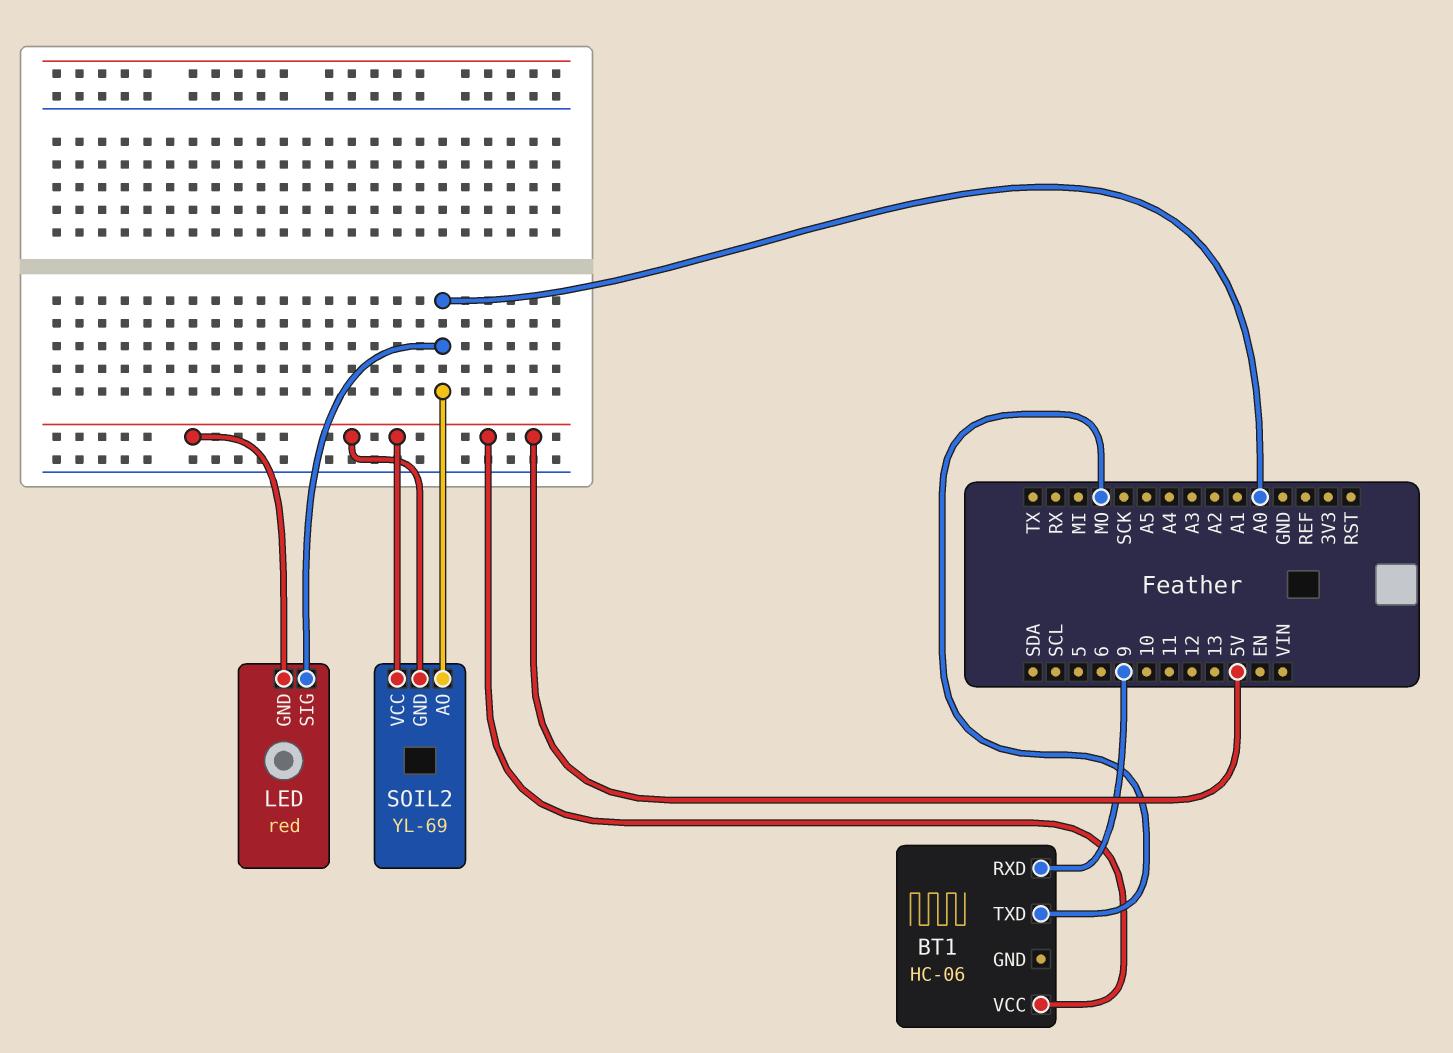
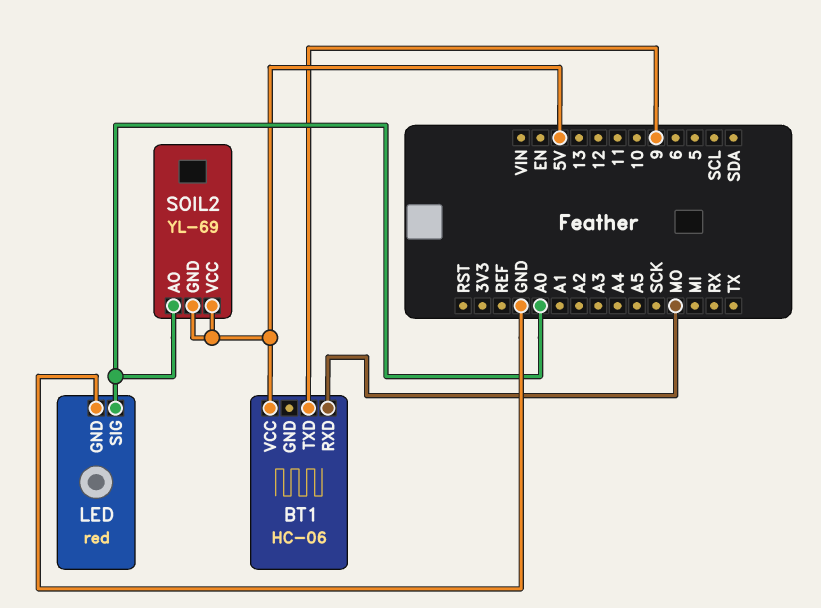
BT1 pin RXD: 9 -> MO
BT1 pin TXD: MO -> 9
LED pin GND: 5V -> GND

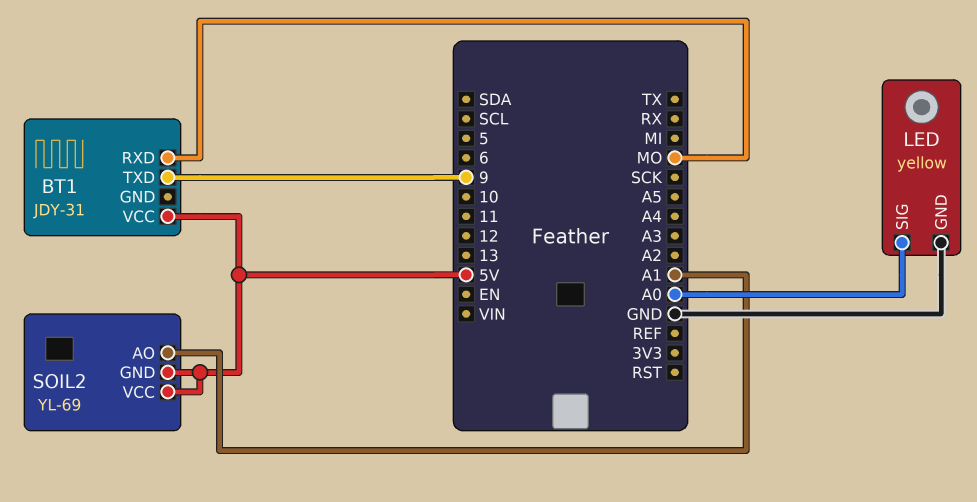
BT1: HC-06 -> JDY-31
LED: red -> yellow
SOIL2 pin AO: A0 -> A1

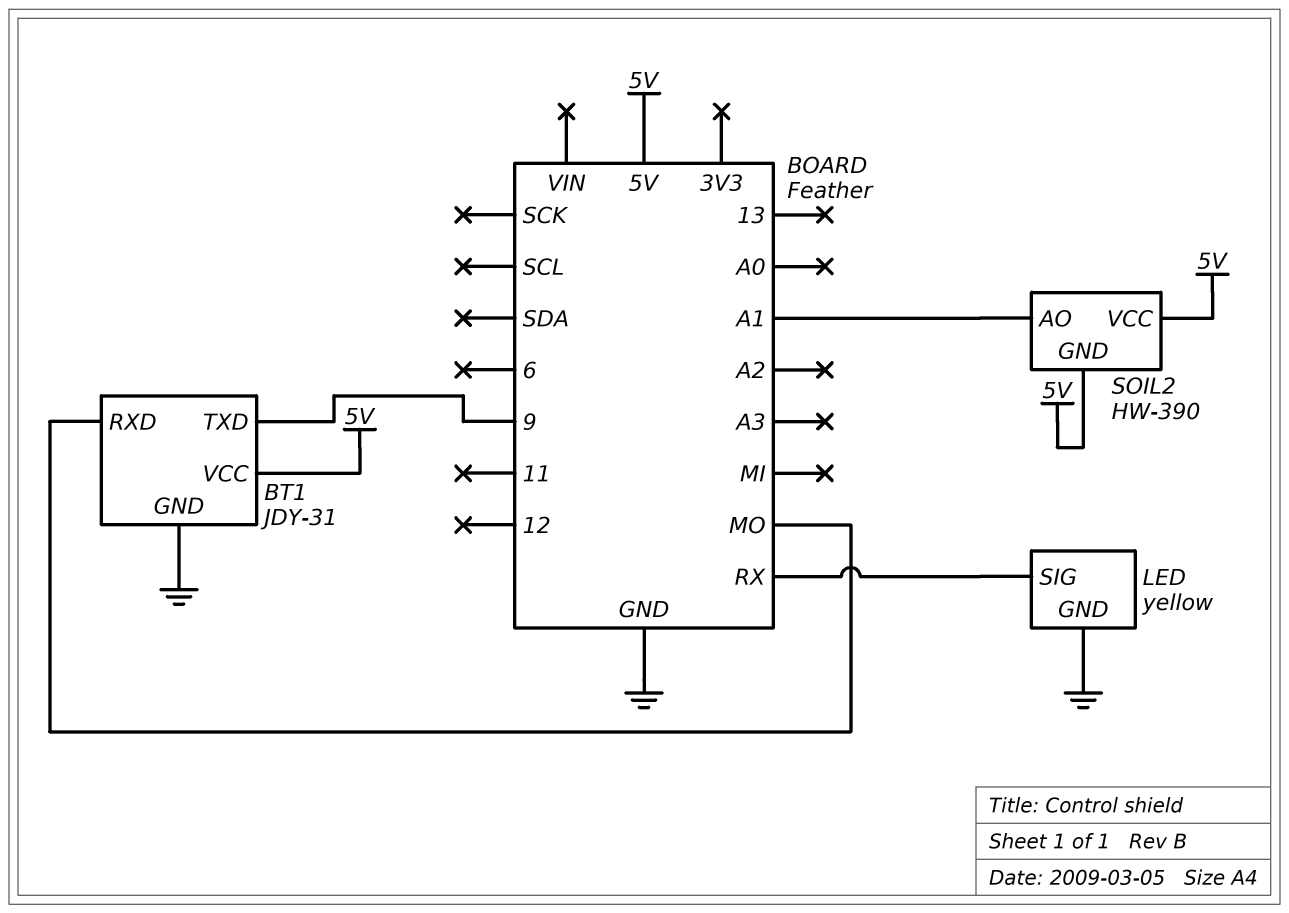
BT1 pin GND: none -> GND
LED pin SIG: A0 -> RX
SOIL2: YL-69 -> HW-390

